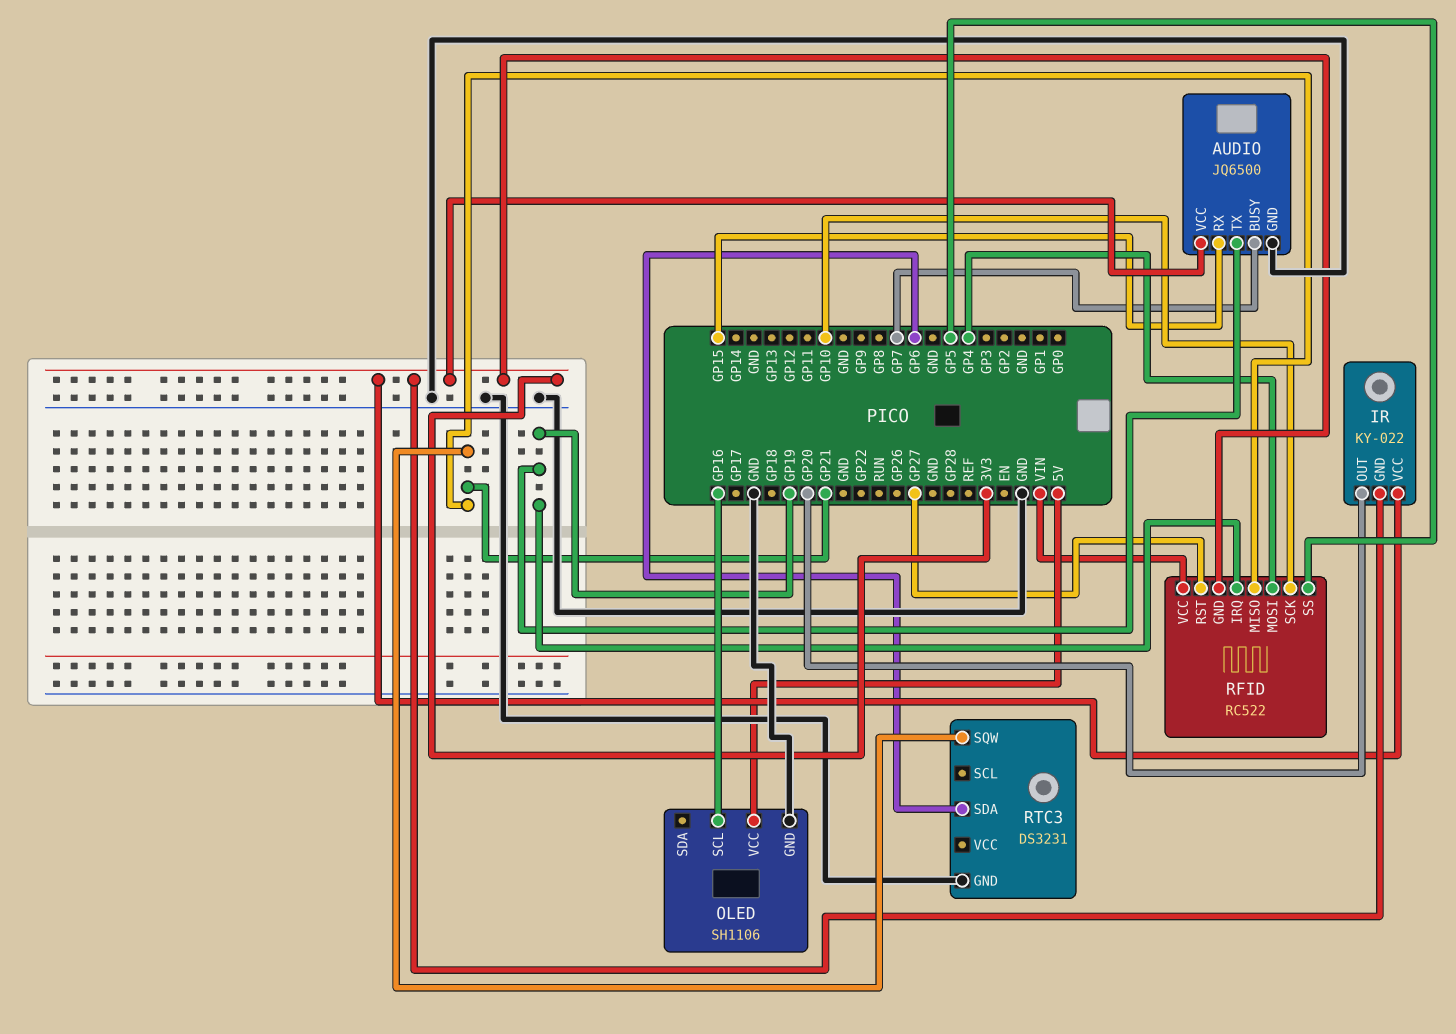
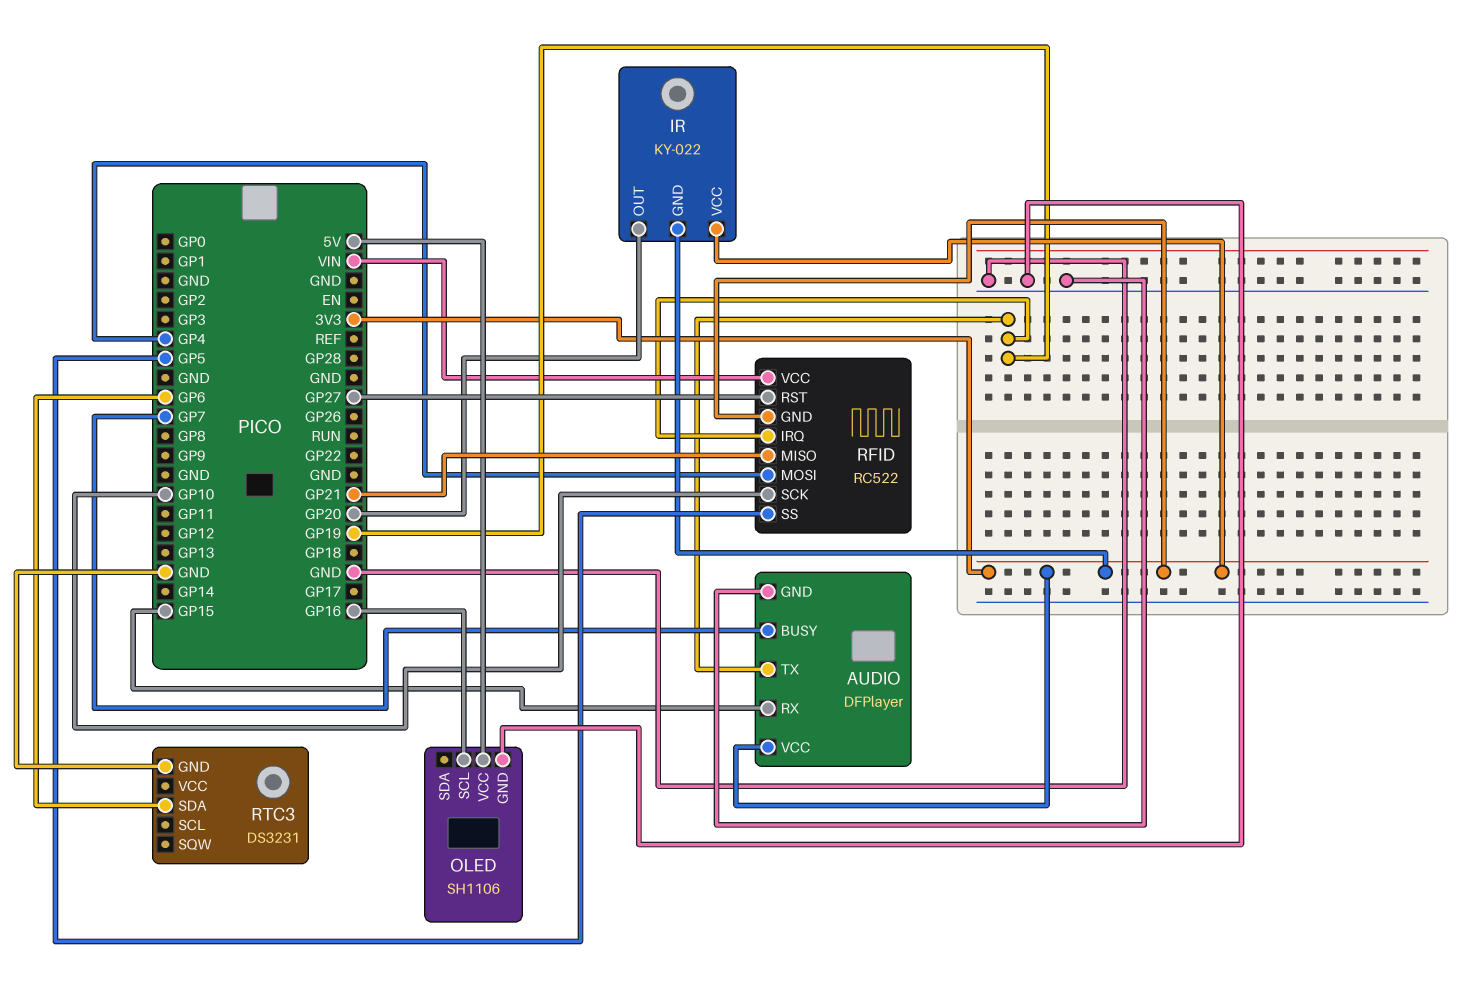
AUDIO: JQ6500 -> DFPlayer
RTC3 pin SQW: GP21 -> none

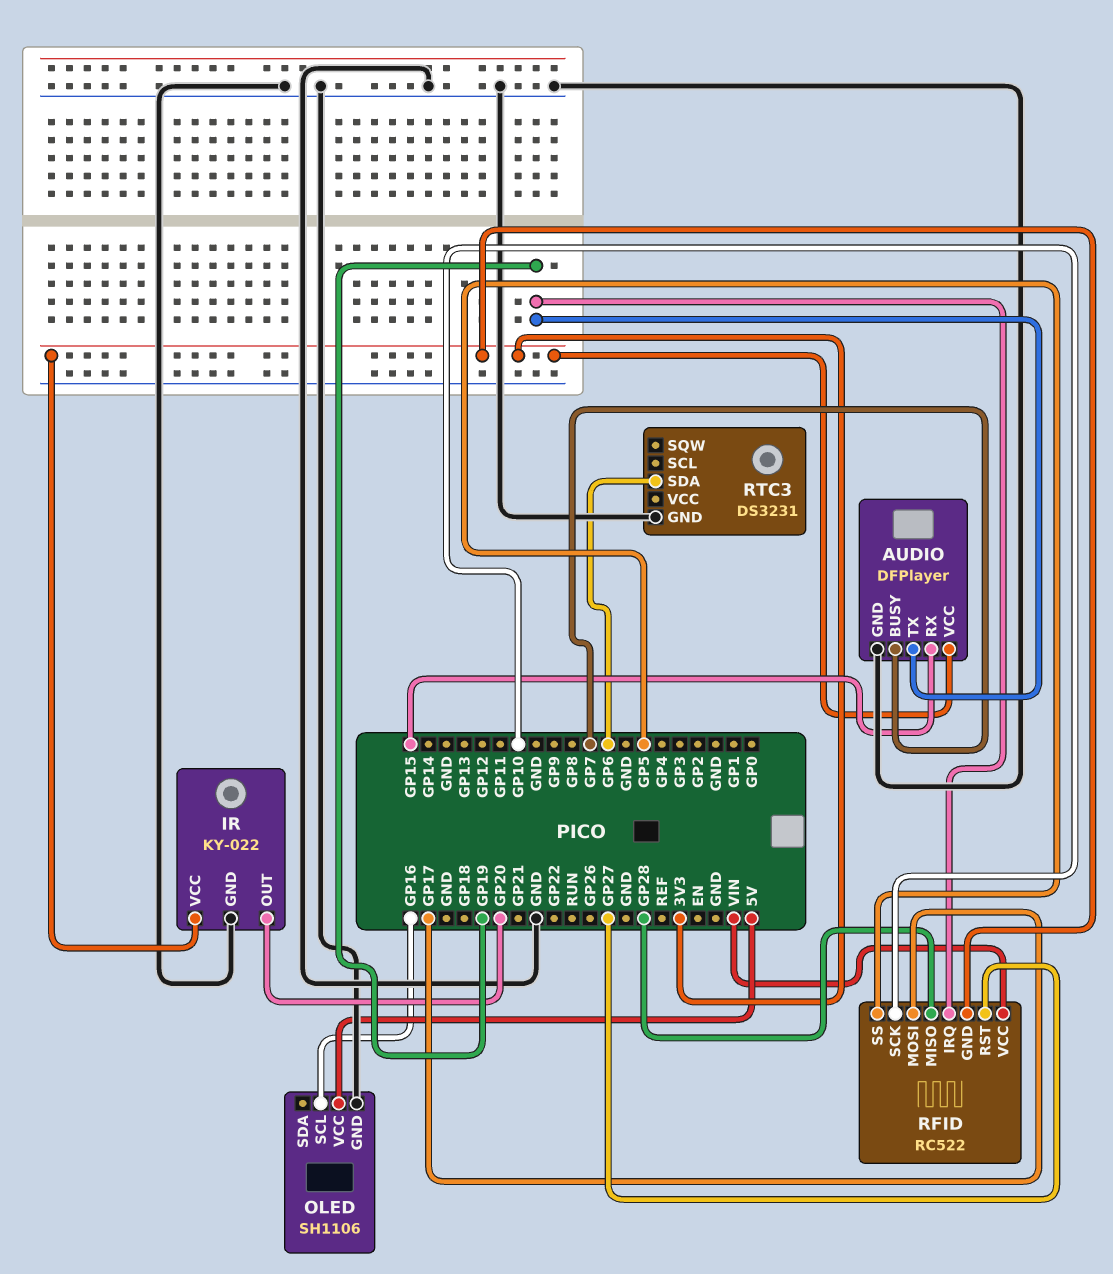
IR pin GND: 3V3 -> GND
RFID pin MISO: GP21 -> GP28
RFID pin MOSI: GP4 -> GP17

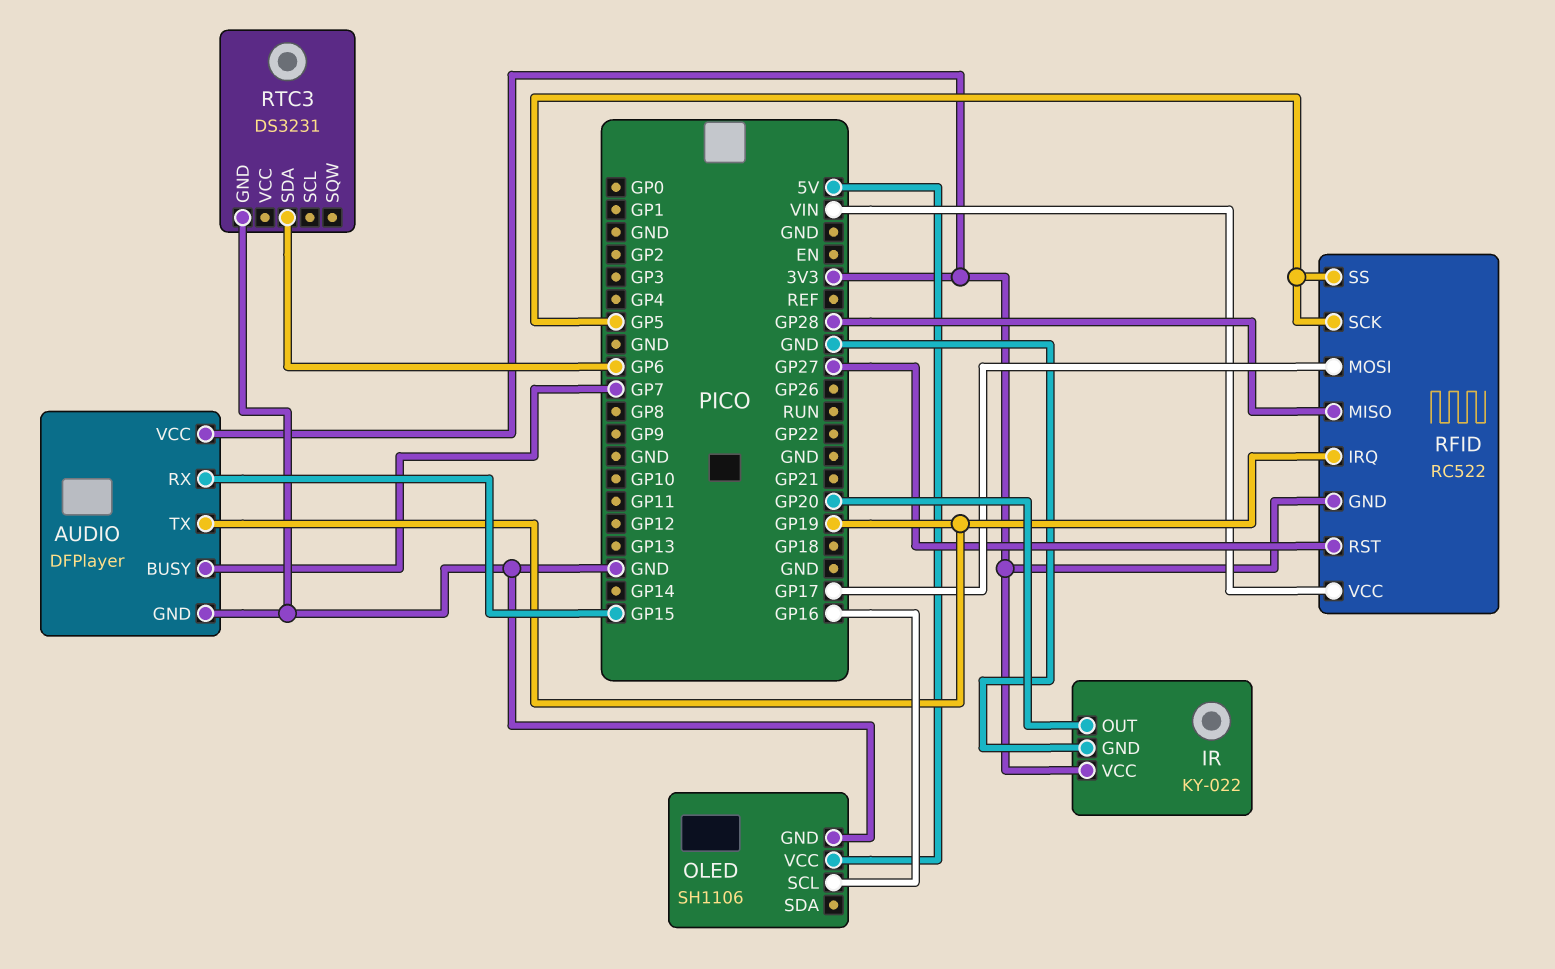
RFID pin SCK: GP10 -> GP5

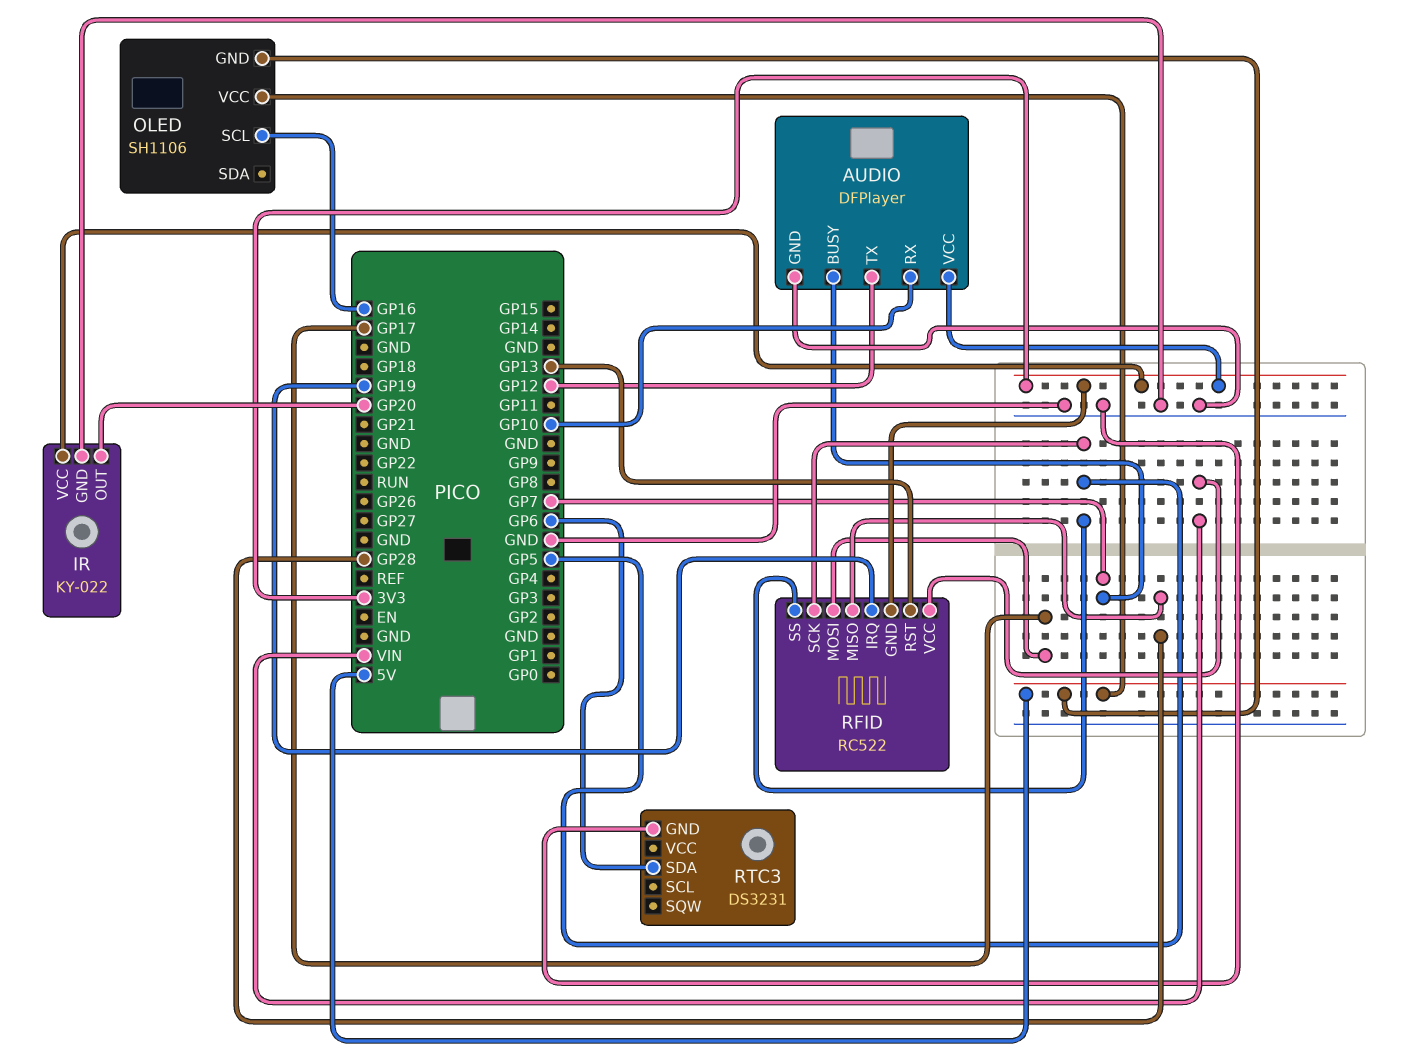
AUDIO pin RX: GP15 -> GP10
AUDIO pin TX: GP19 -> GP12
OLED pin GND: GND -> 5V
RFID pin RST: GP27 -> GP13

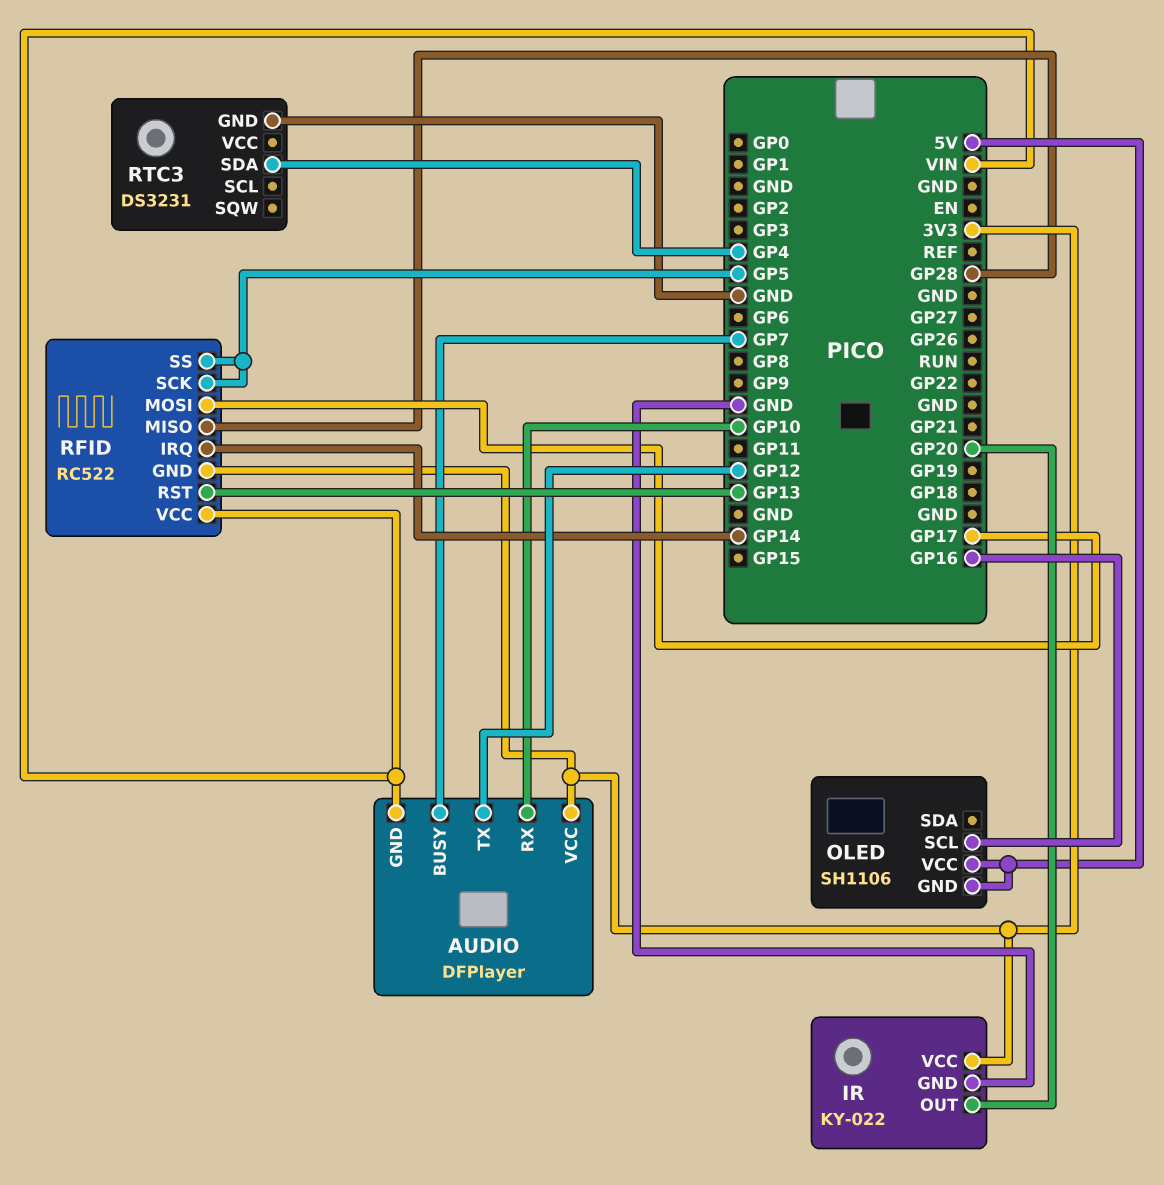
AUDIO pin GND: GND -> VIN
RFID pin IRQ: GP19 -> GP14
RTC3 pin SDA: GP6 -> GP4

